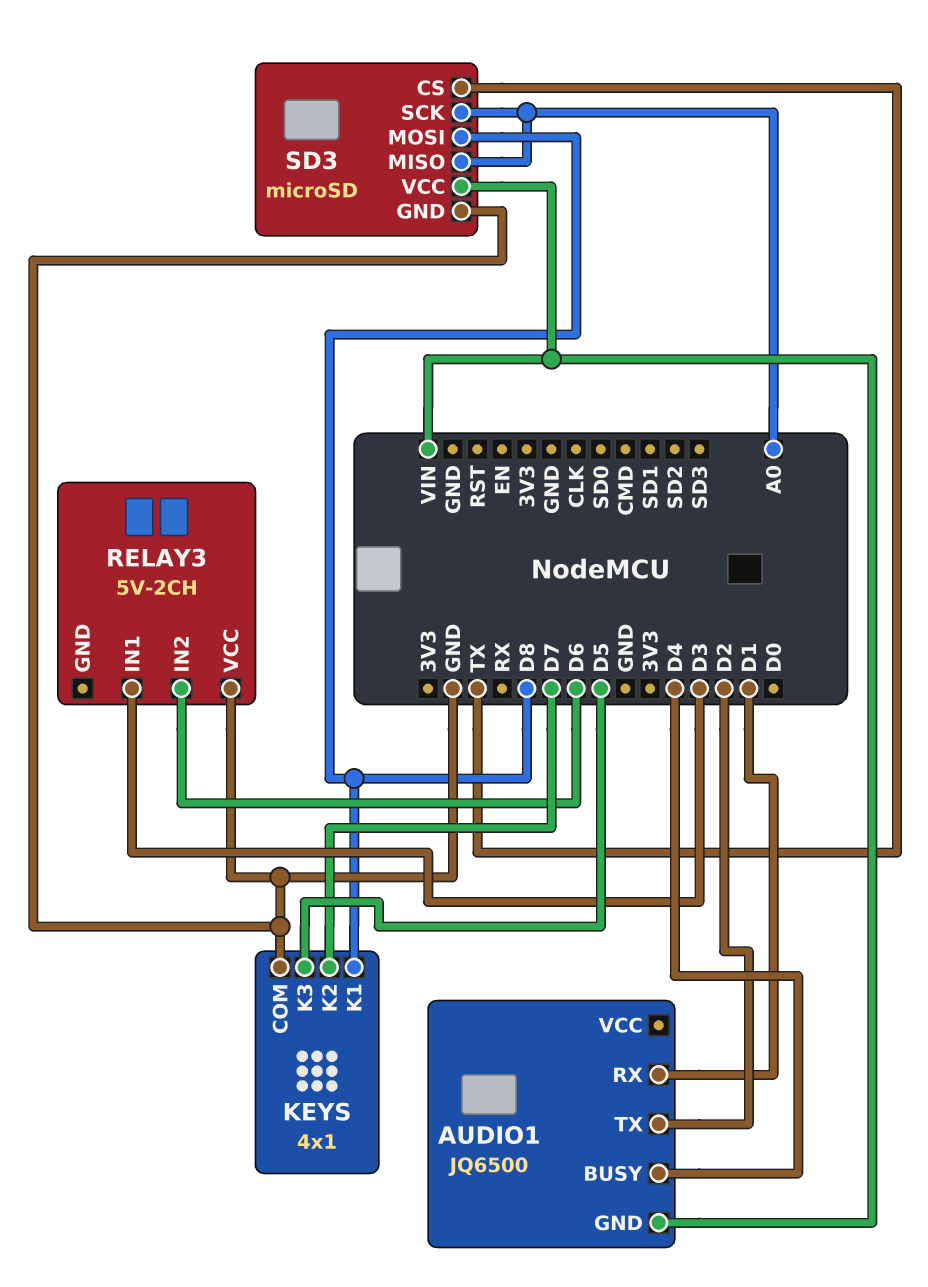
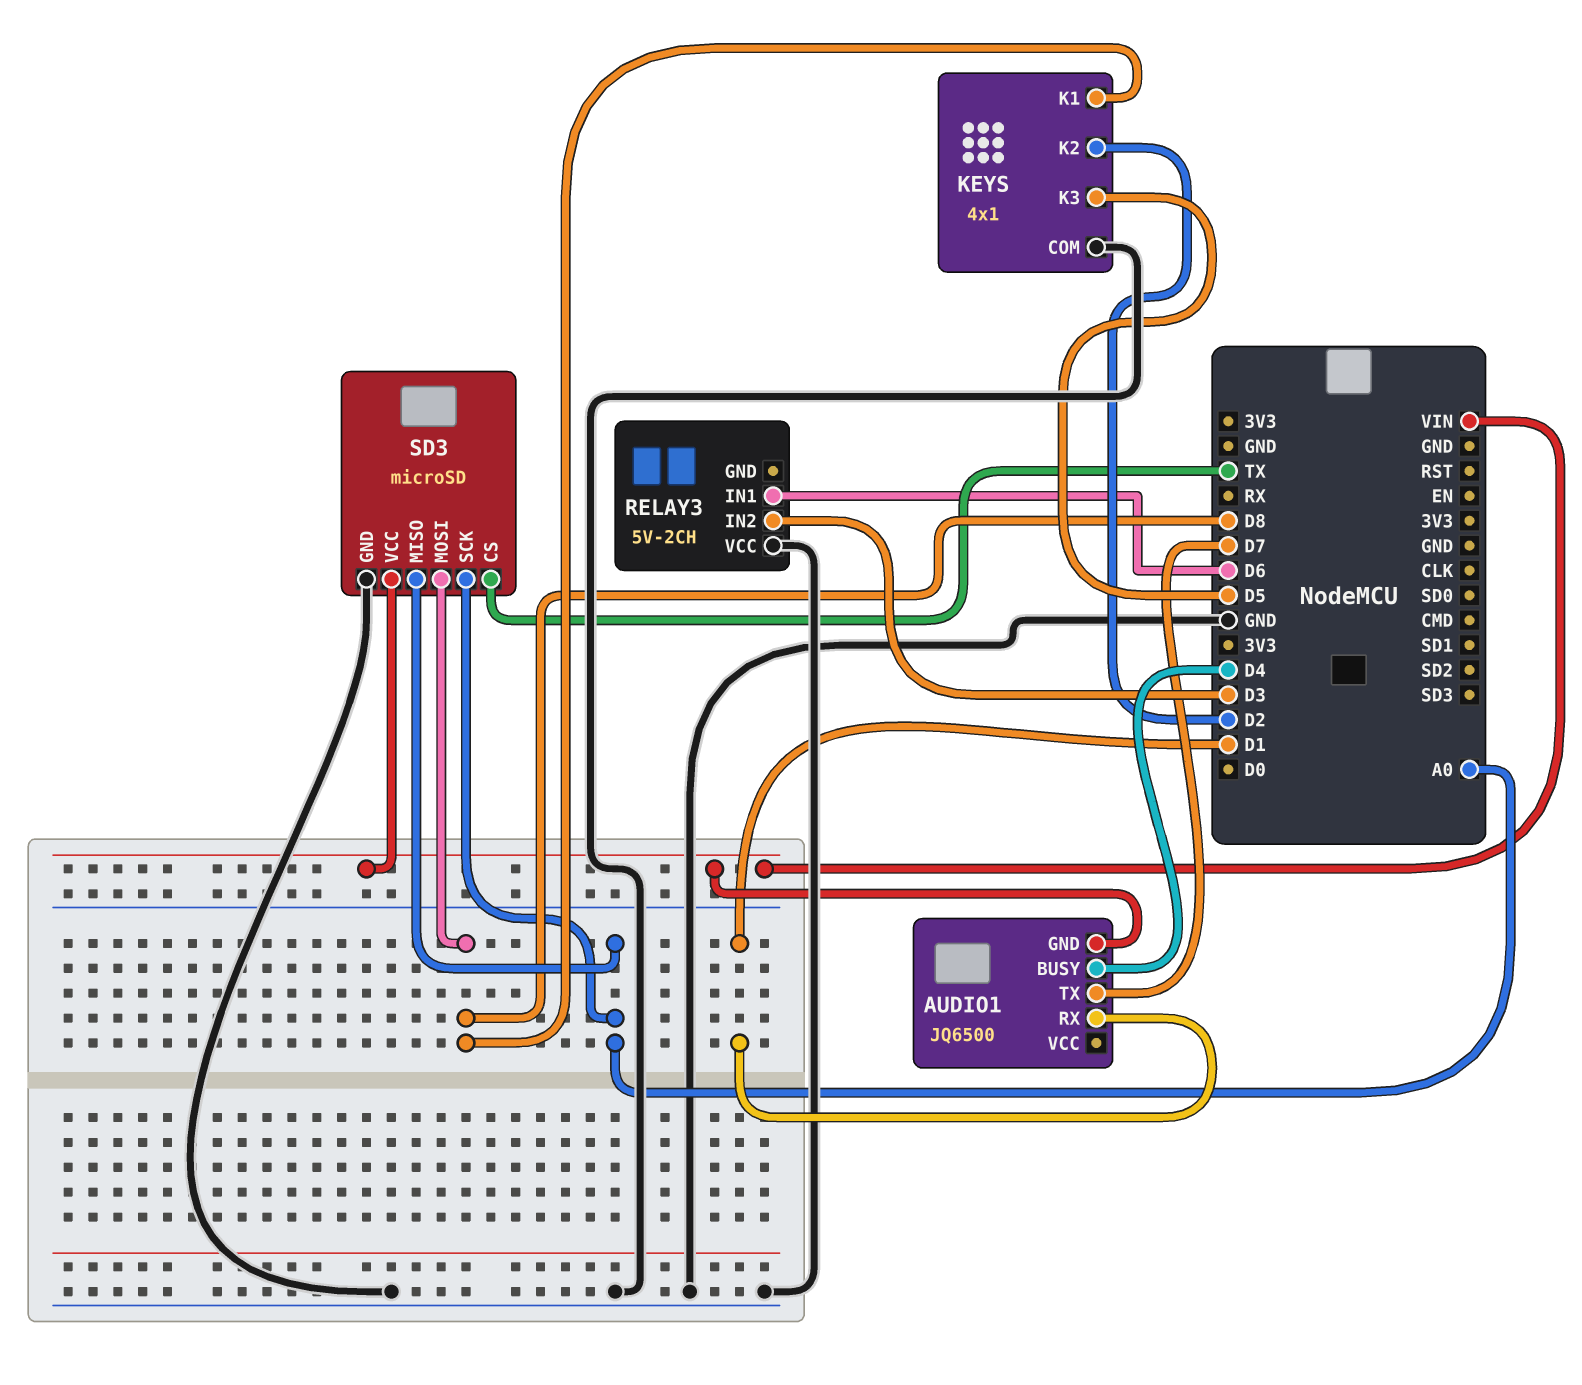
AUDIO1 pin TX: D2 -> D7
KEYS pin K2: D7 -> D2
RELAY3 pin IN1: D3 -> D6
RELAY3 pin IN2: D6 -> D3

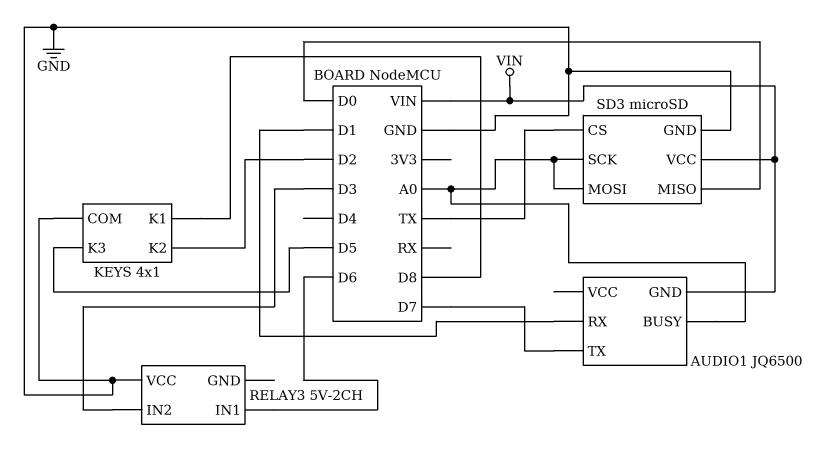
AUDIO1 pin BUSY: D4 -> A0
SD3 pin MISO: A0 -> D0
SD3 pin MOSI: D8 -> A0

